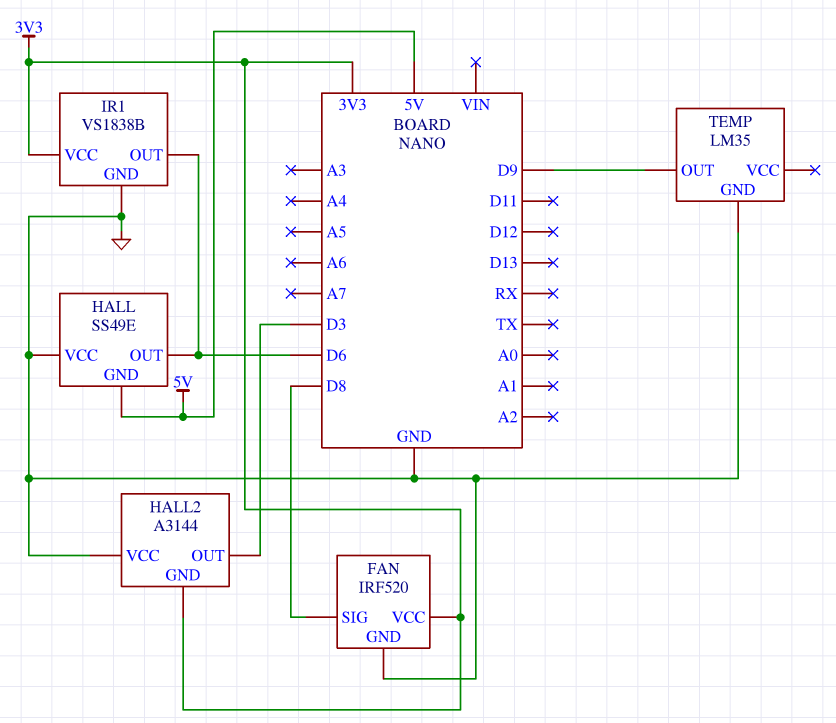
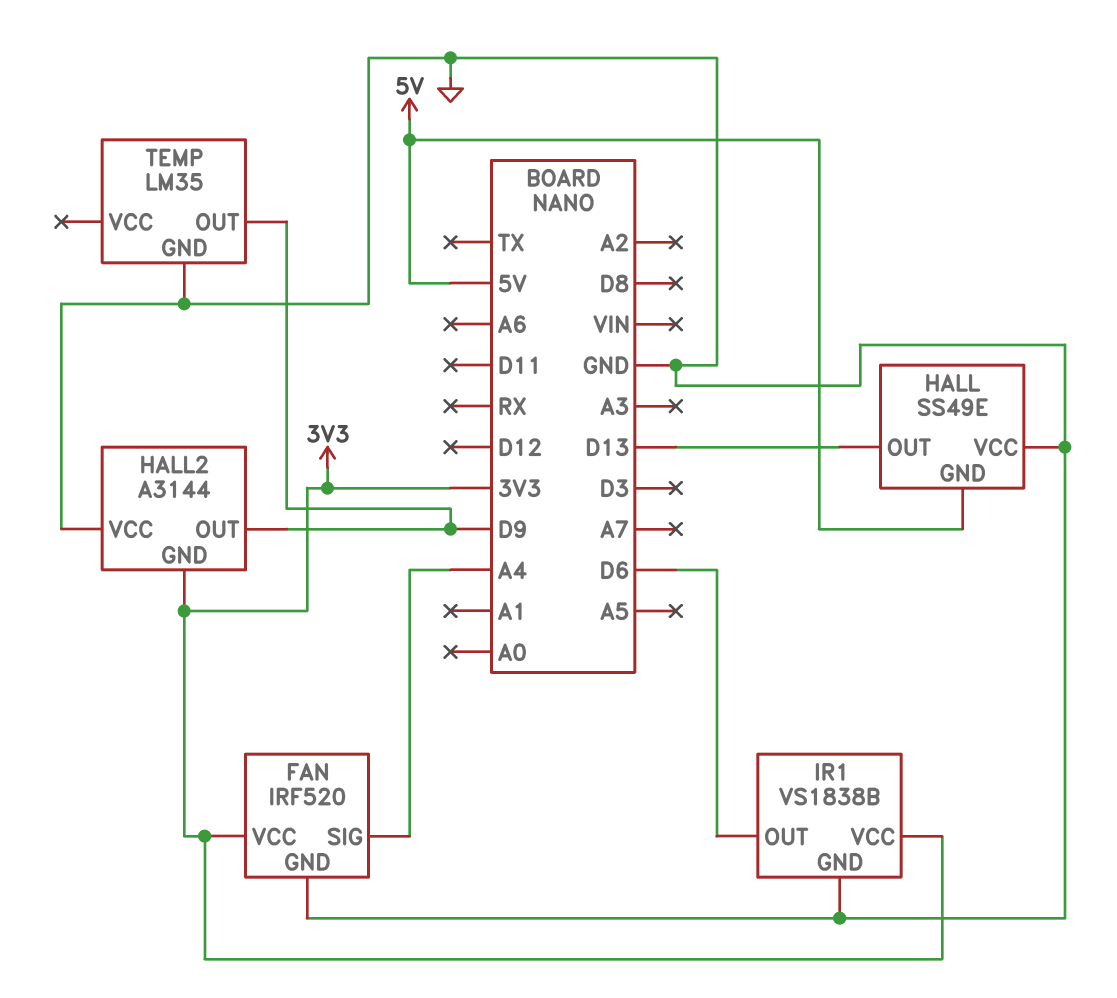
FAN pin SIG: D8 -> A4
HALL pin OUT: D6 -> D13
HALL2 pin OUT: D3 -> D9

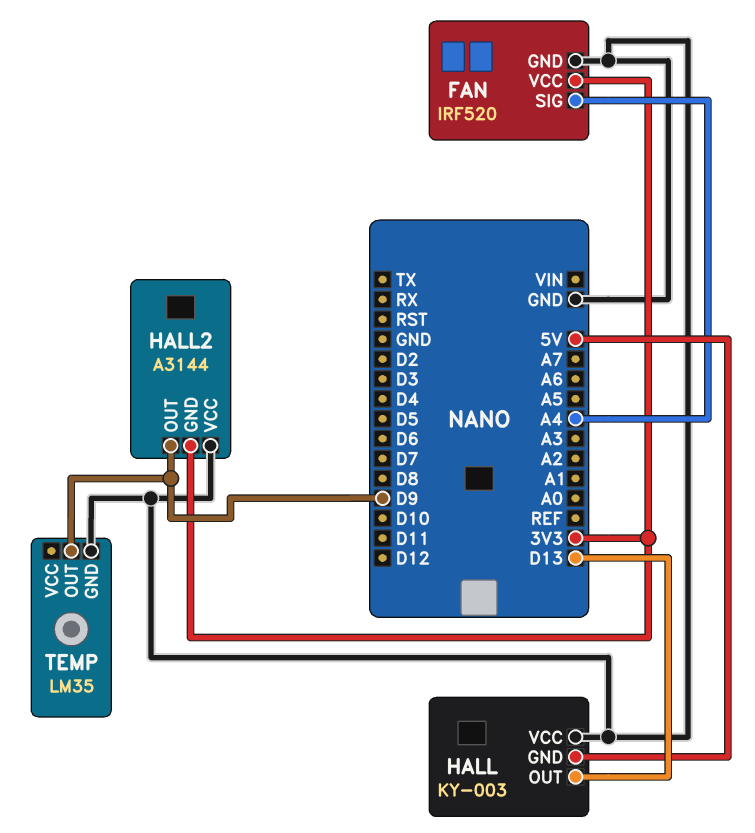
HALL: SS49E -> KY-003
IR1: VS1838B -> none
IR1 pin GND: GND -> none
IR1 pin OUT: D6 -> none
IR1 pin VCC: 3V3 -> none

